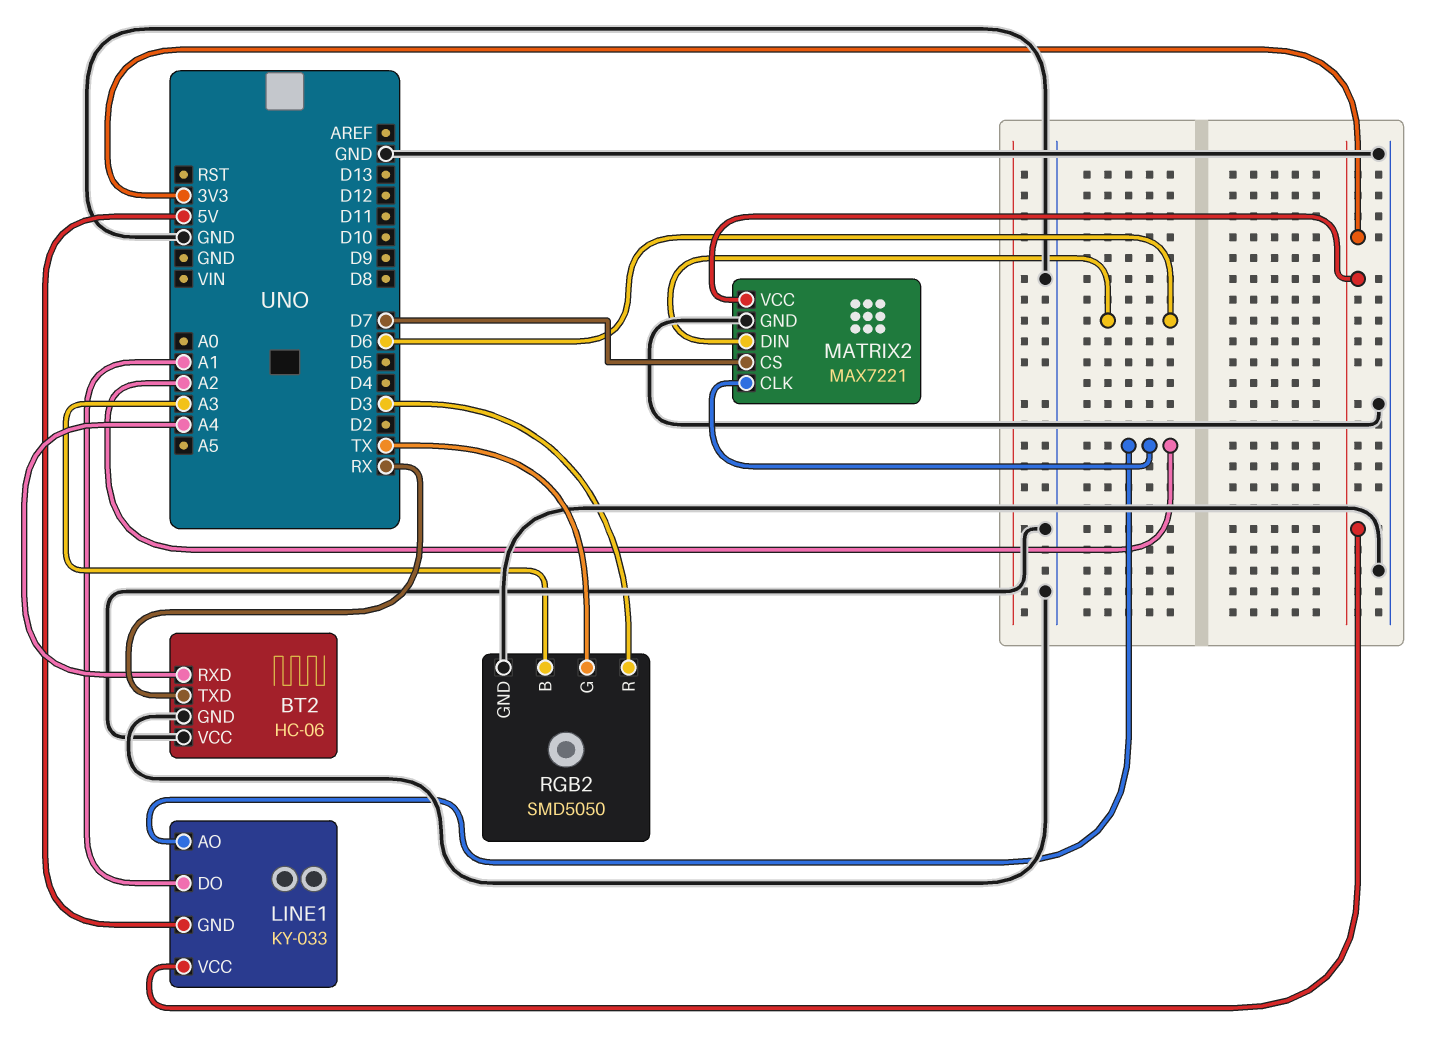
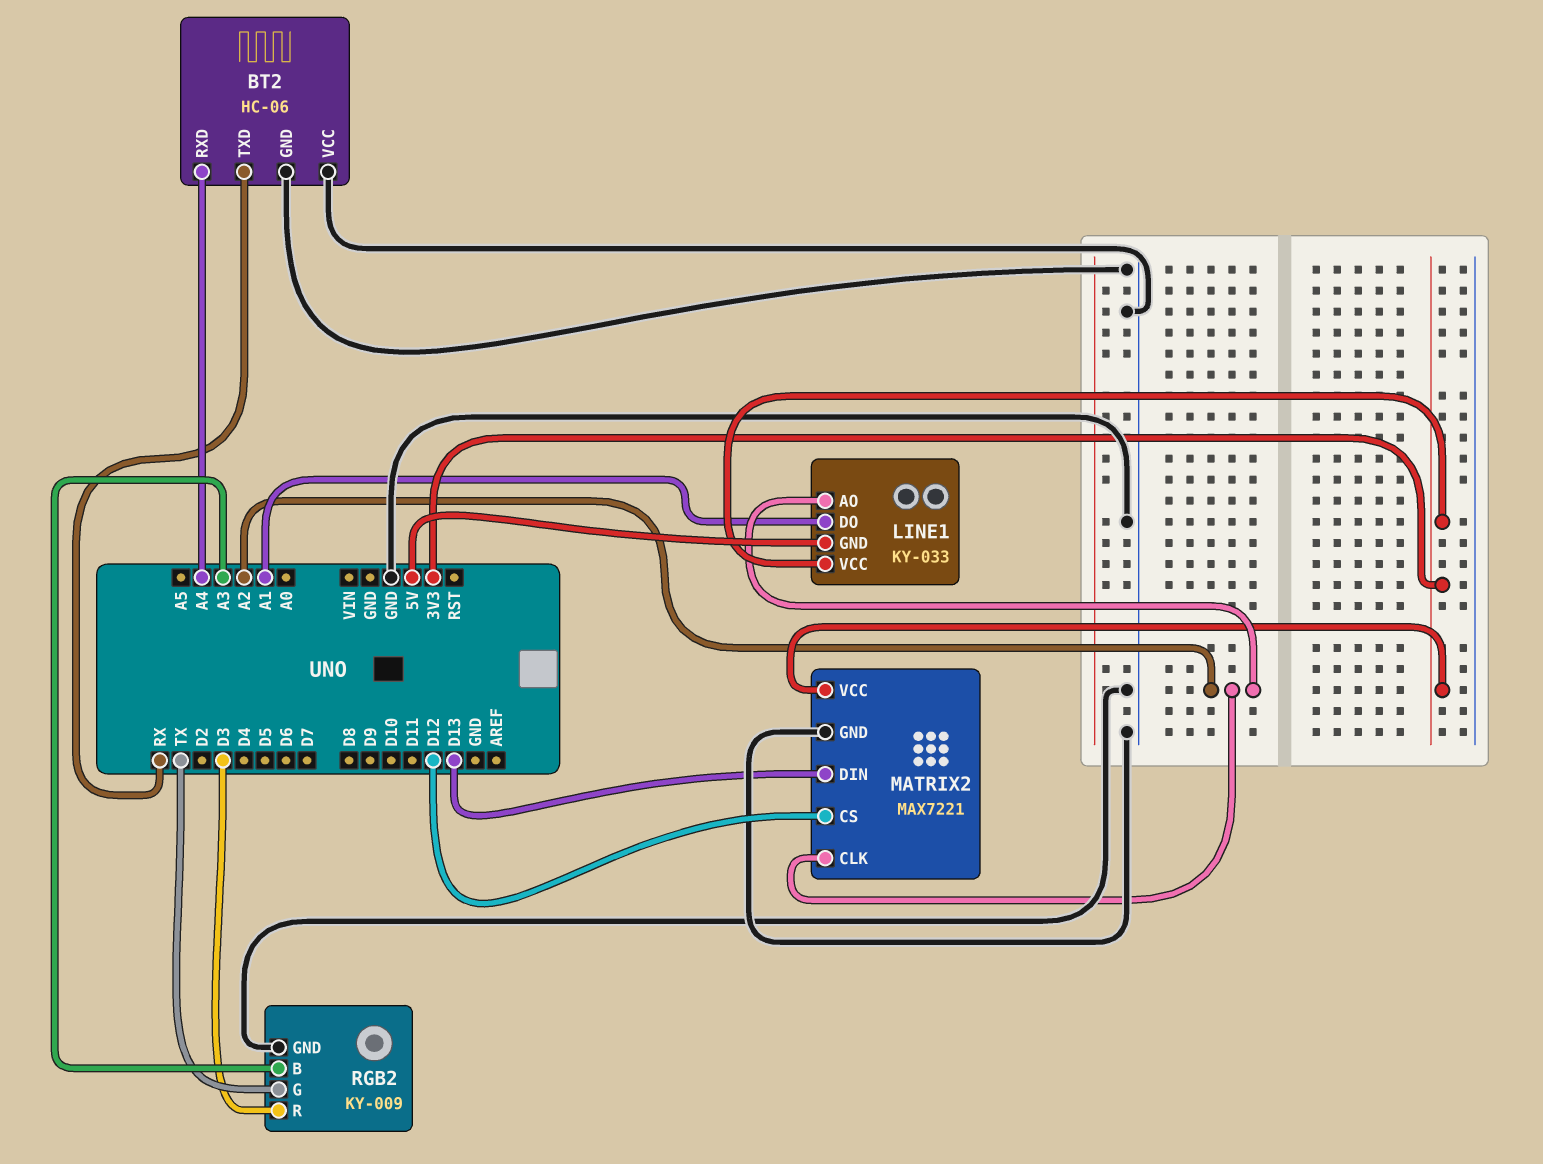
MATRIX2 pin CS: D7 -> D12
MATRIX2 pin DIN: D6 -> D13
RGB2: SMD5050 -> KY-009

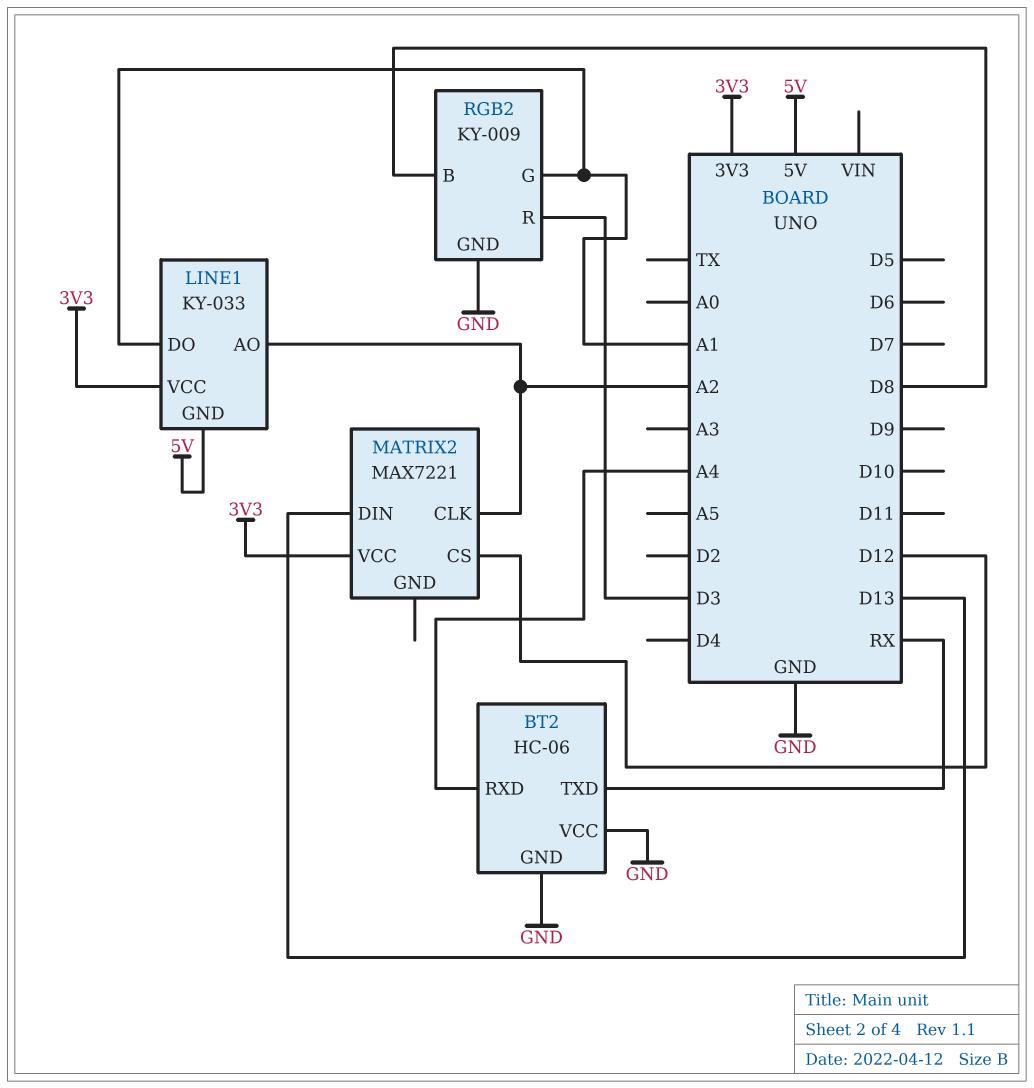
MATRIX2 pin GND: GND -> none
RGB2 pin B: A3 -> D8
RGB2 pin G: TX -> A1

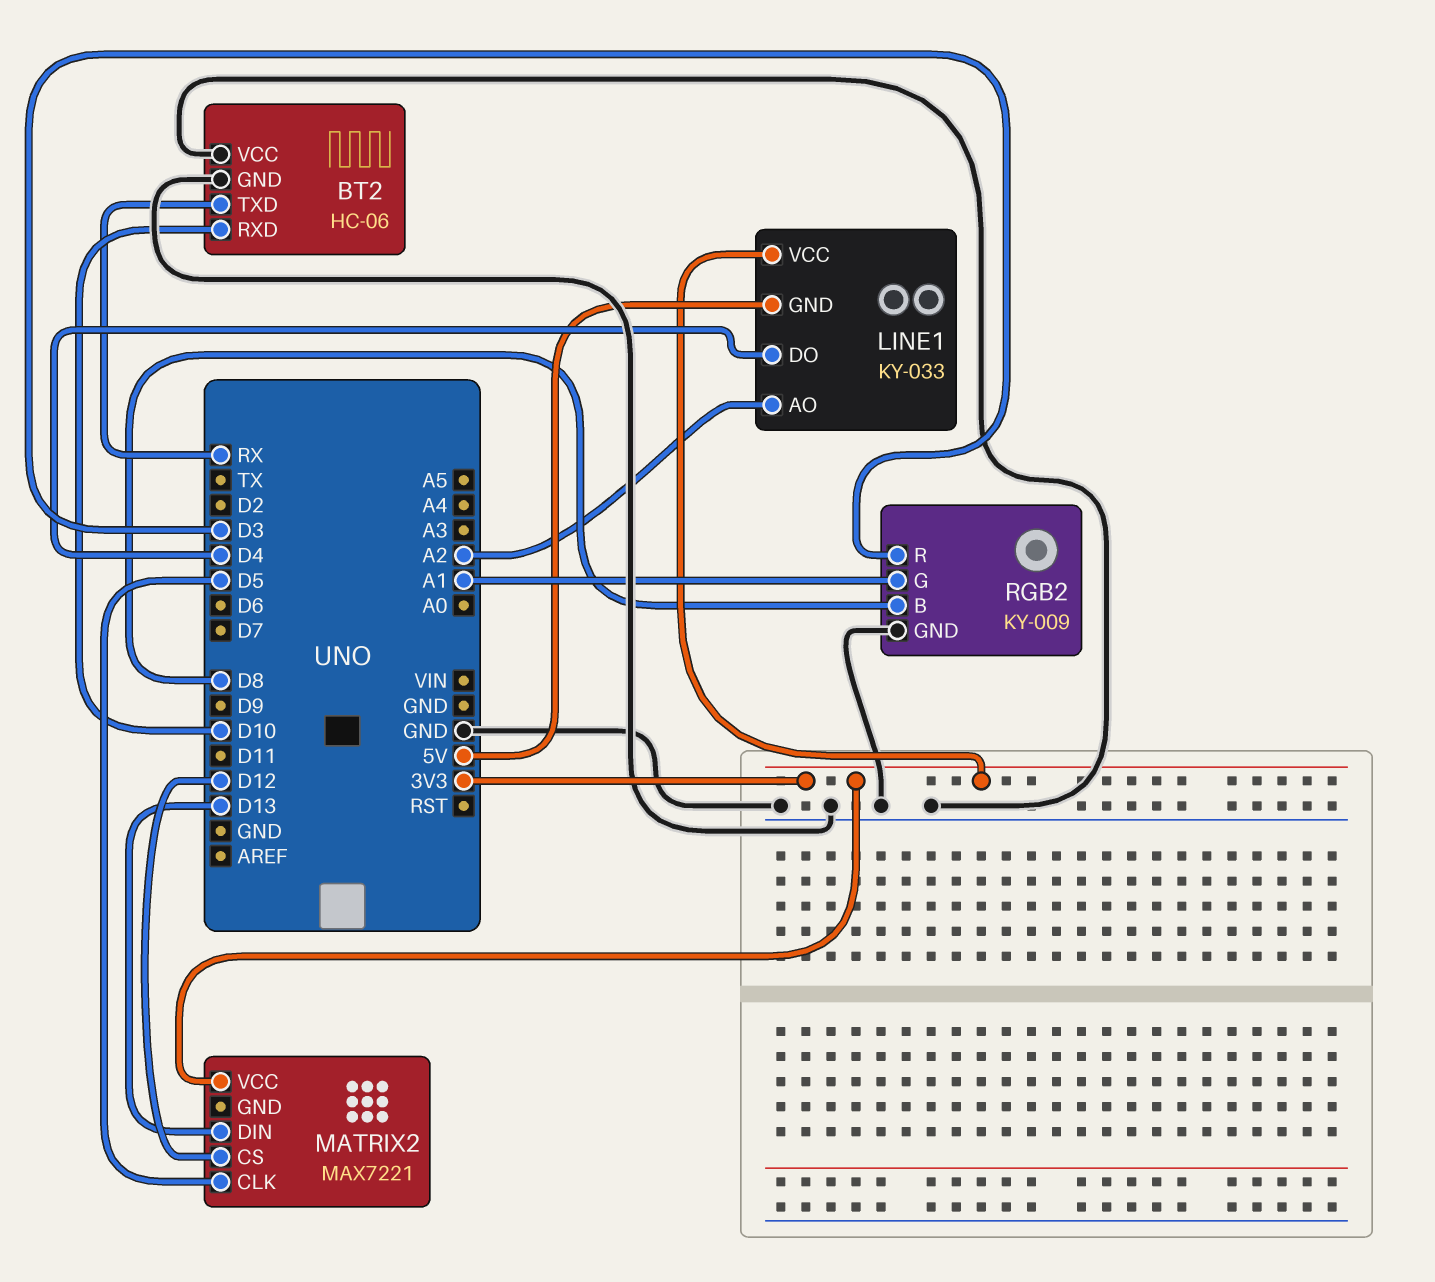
BT2 pin RXD: A4 -> D10
LINE1 pin DO: A1 -> D4
MATRIX2 pin CLK: A2 -> D5

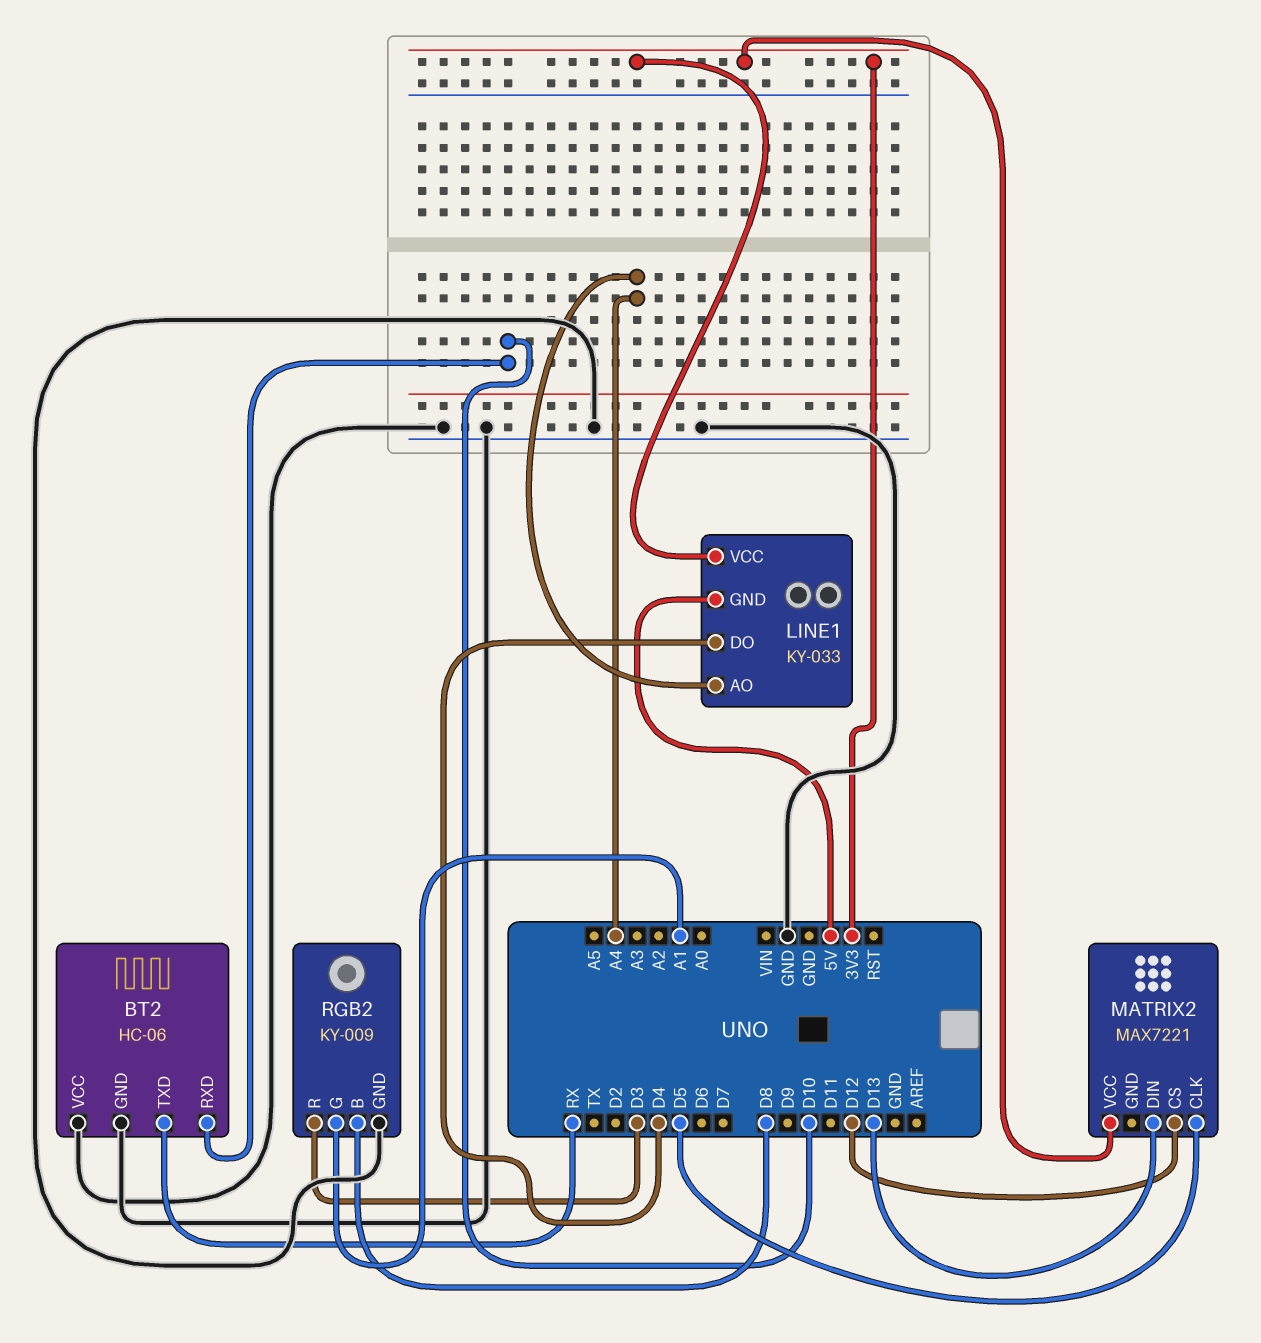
LINE1 pin AO: A2 -> A4

